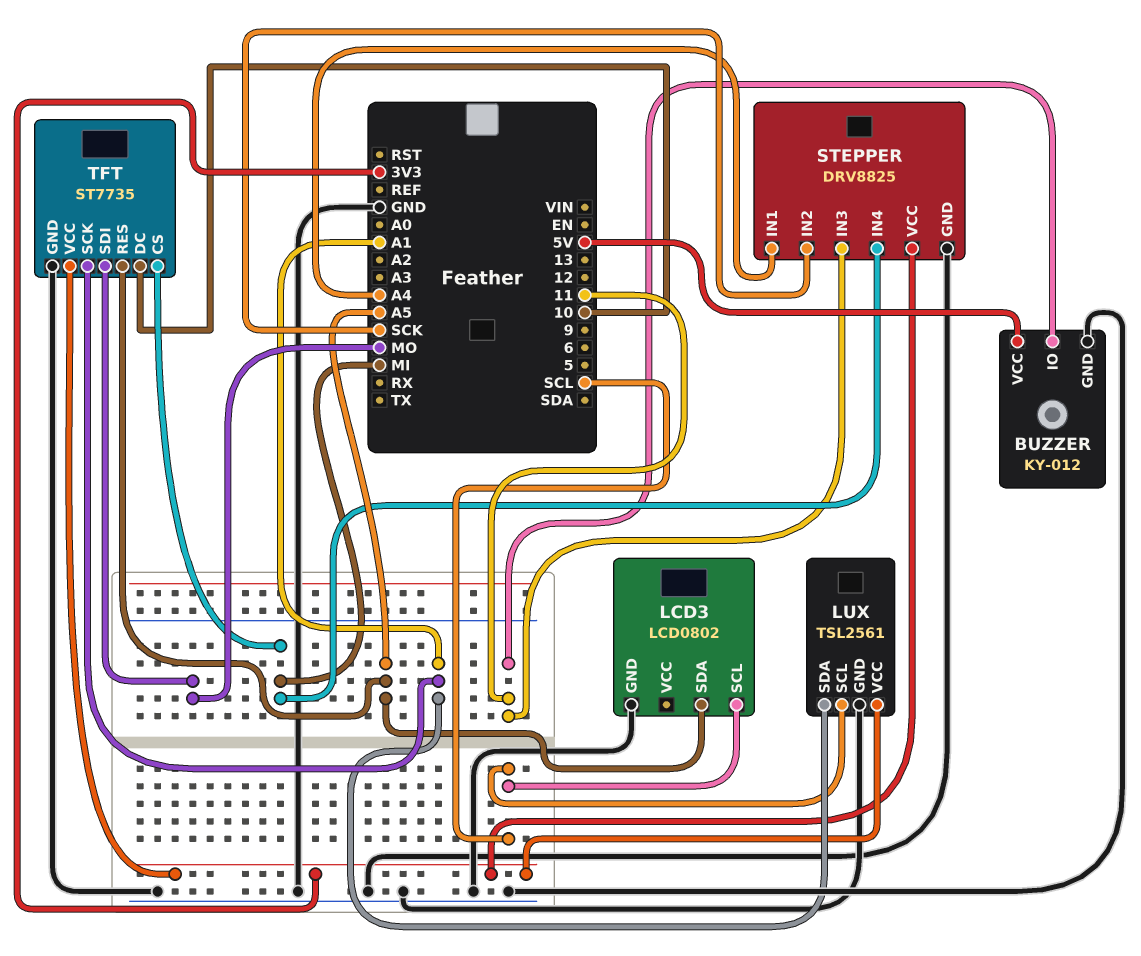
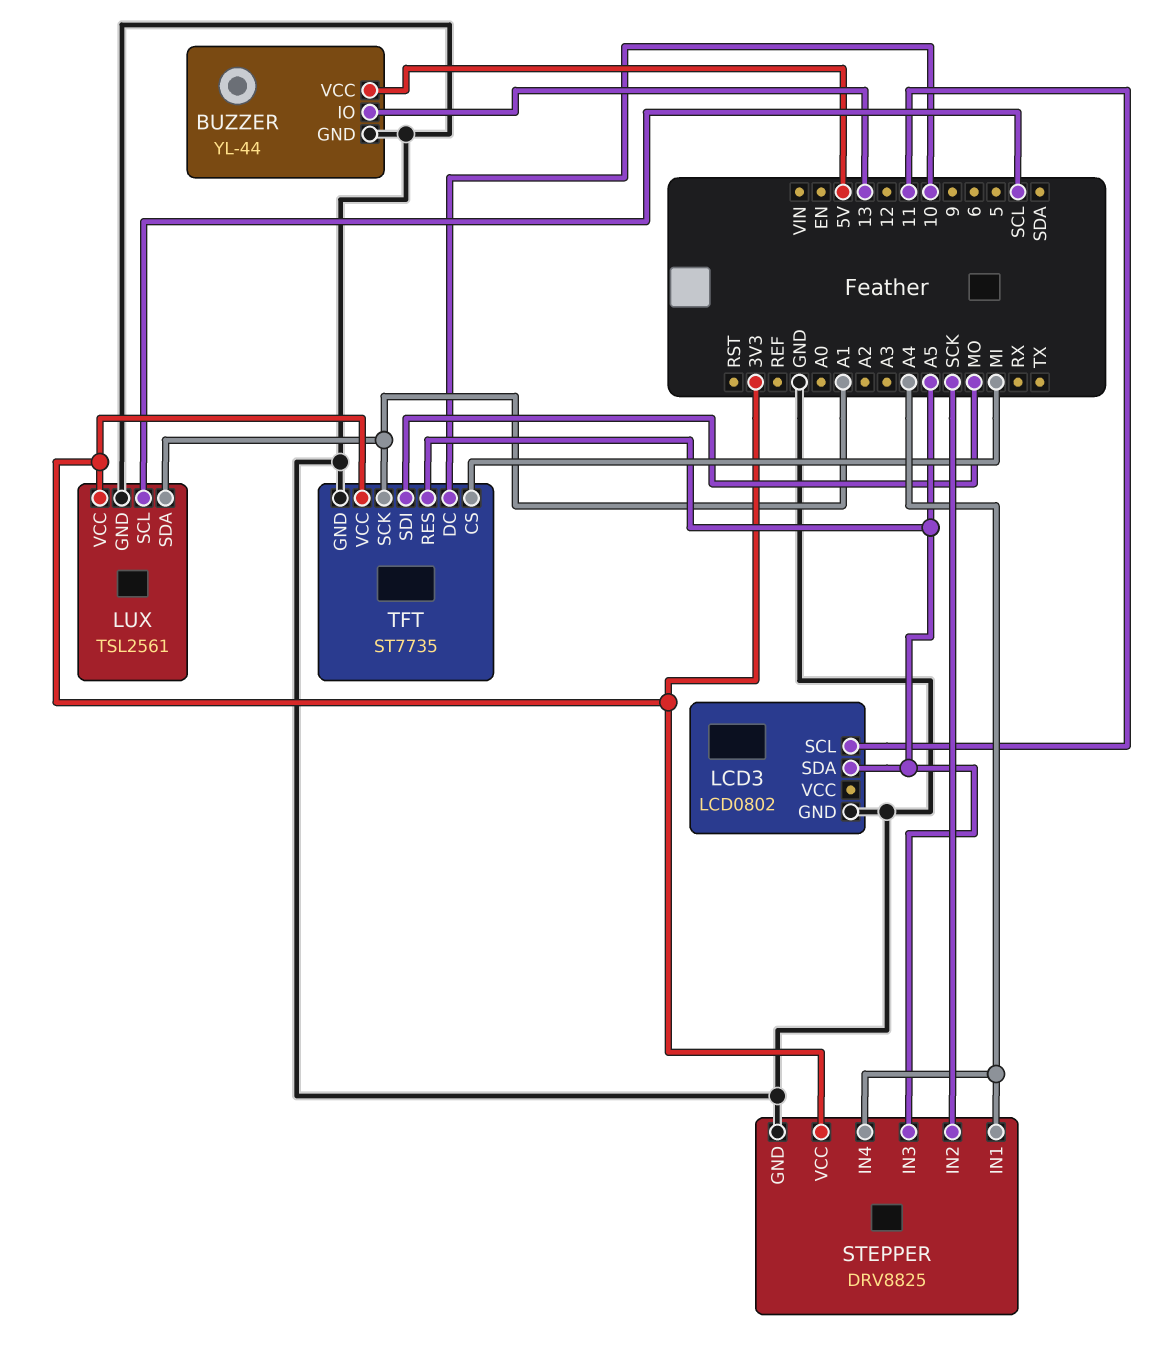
BUZZER: KY-012 -> YL-44
BUZZER pin IO: 11 -> 13
LCD3 pin SCL: SCL -> 11
STEPPER pin IN3: 11 -> A5
STEPPER pin IN4: MI -> A4

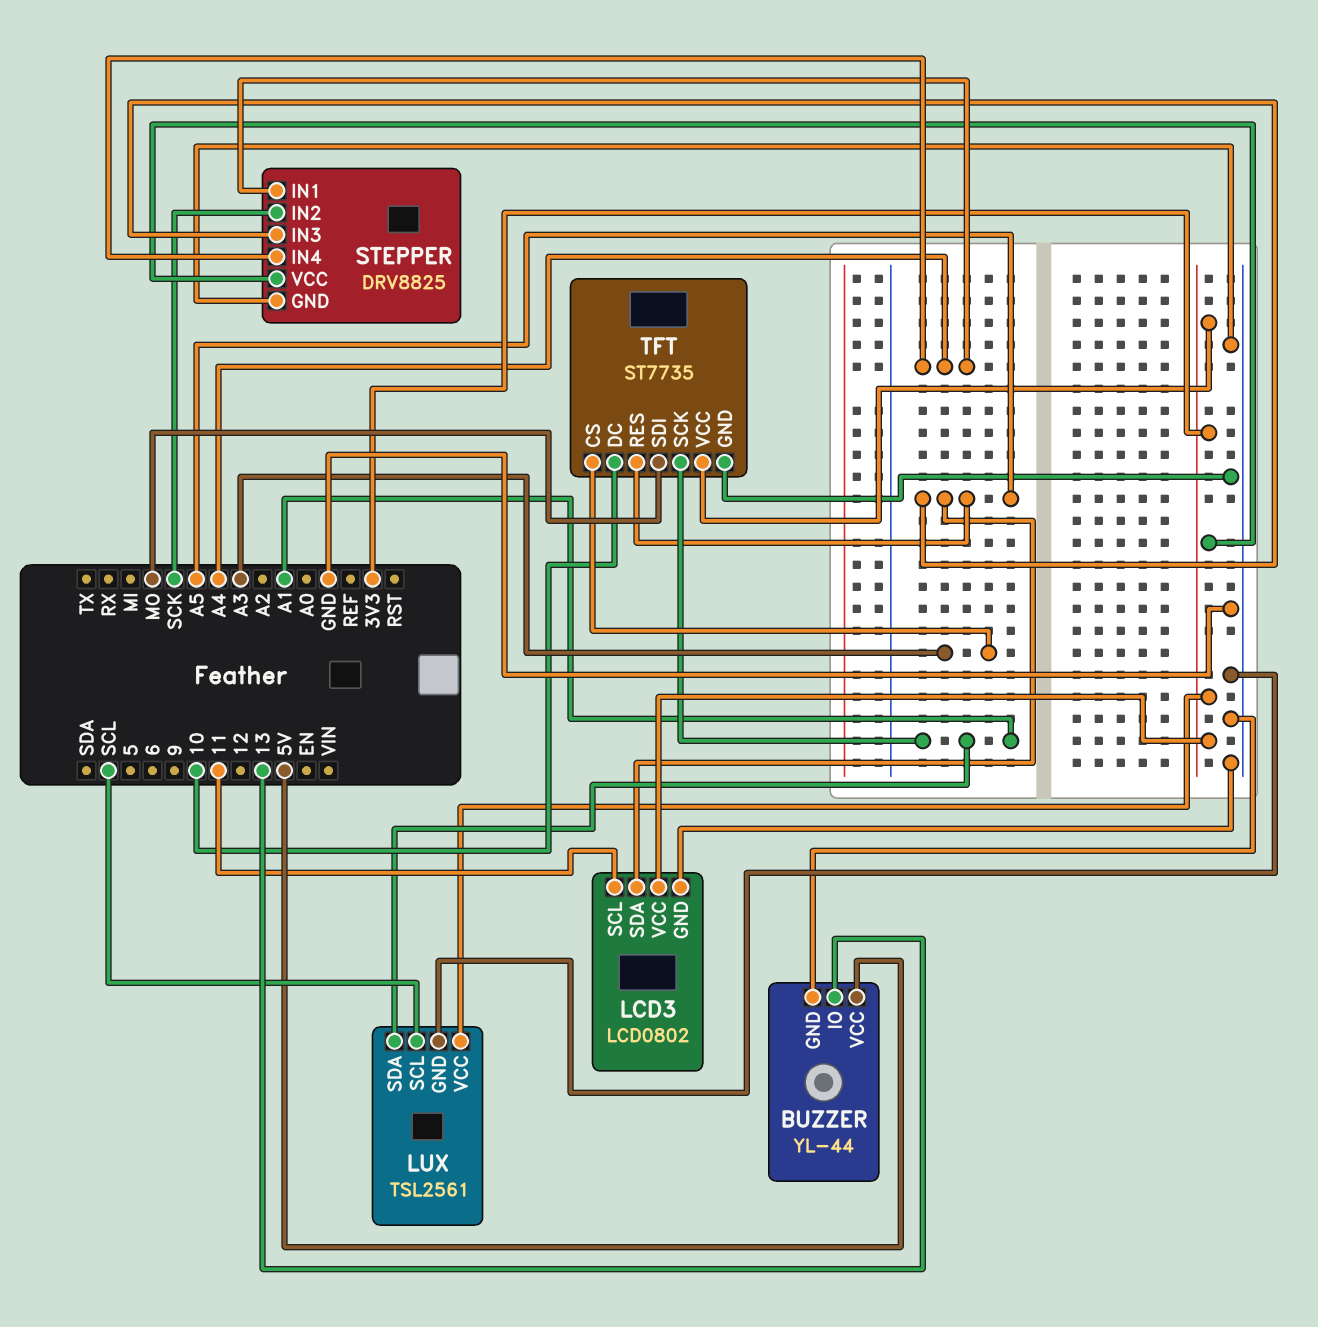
LCD3 pin VCC: none -> 3V3
TFT pin CS: MI -> A3

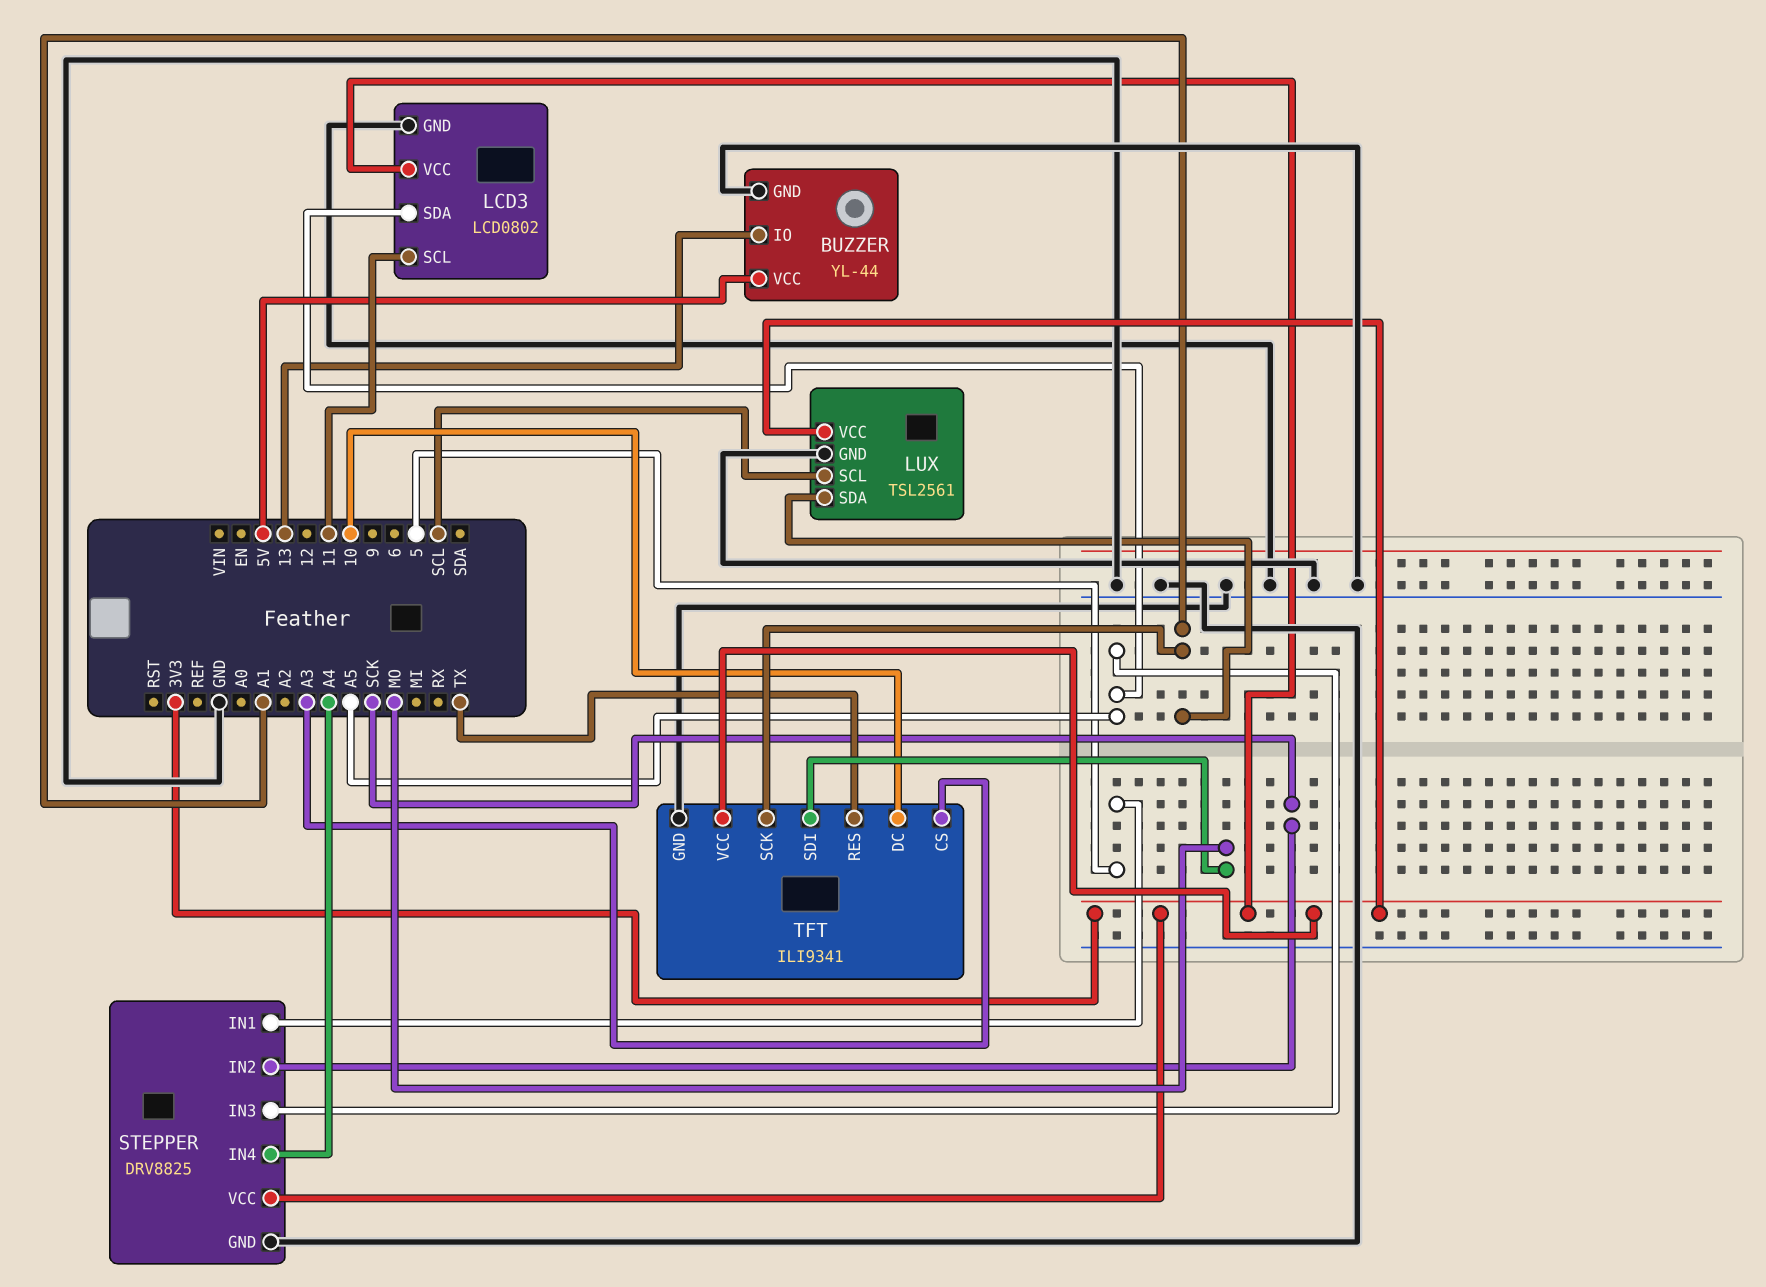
STEPPER pin IN1: A4 -> 5
TFT: ST7735 -> ILI9341
TFT pin RES: A5 -> TX

